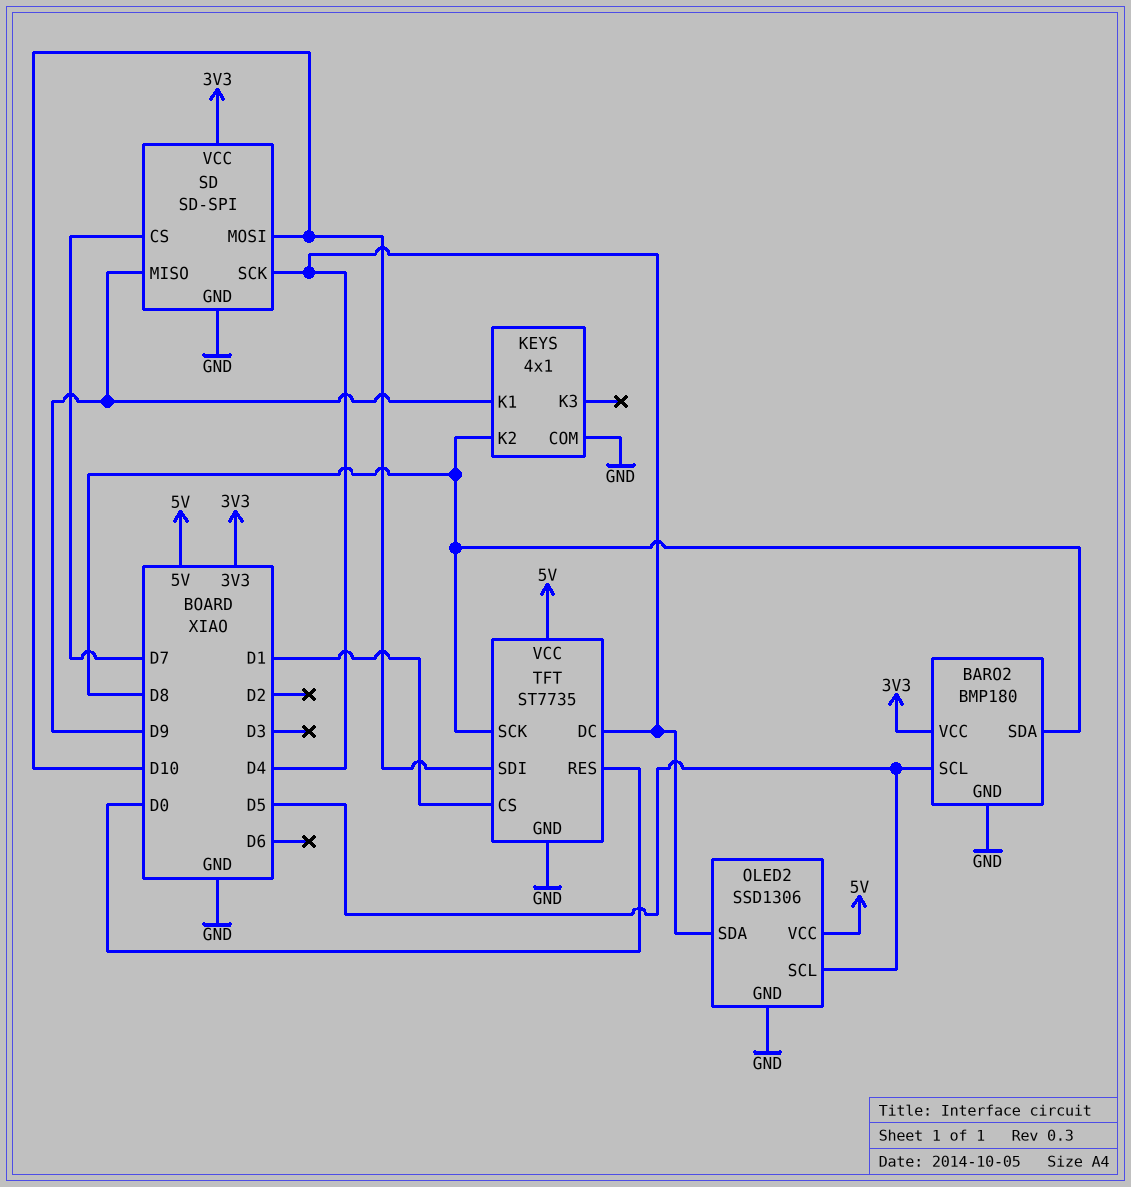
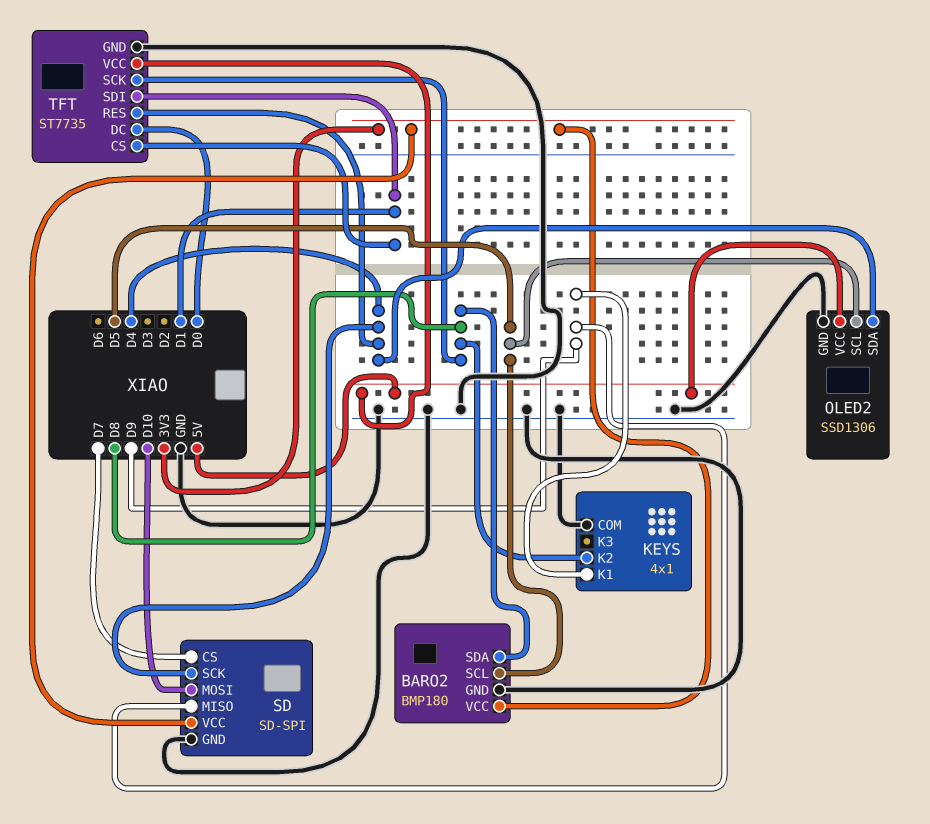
TFT pin DC: D4 -> D0
TFT pin RES: D0 -> D4
TFT pin SDI: D10 -> D1

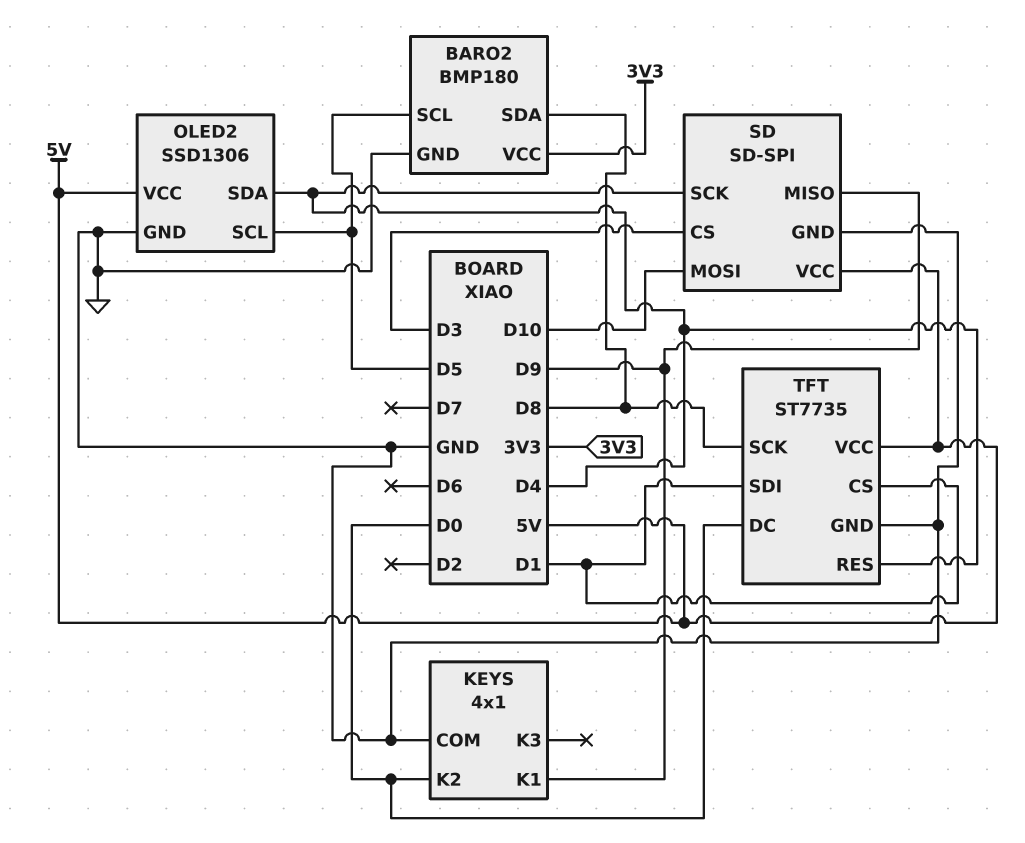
KEYS pin K2: D8 -> D0
SD pin CS: D7 -> D3
SD pin VCC: 3V3 -> 5V

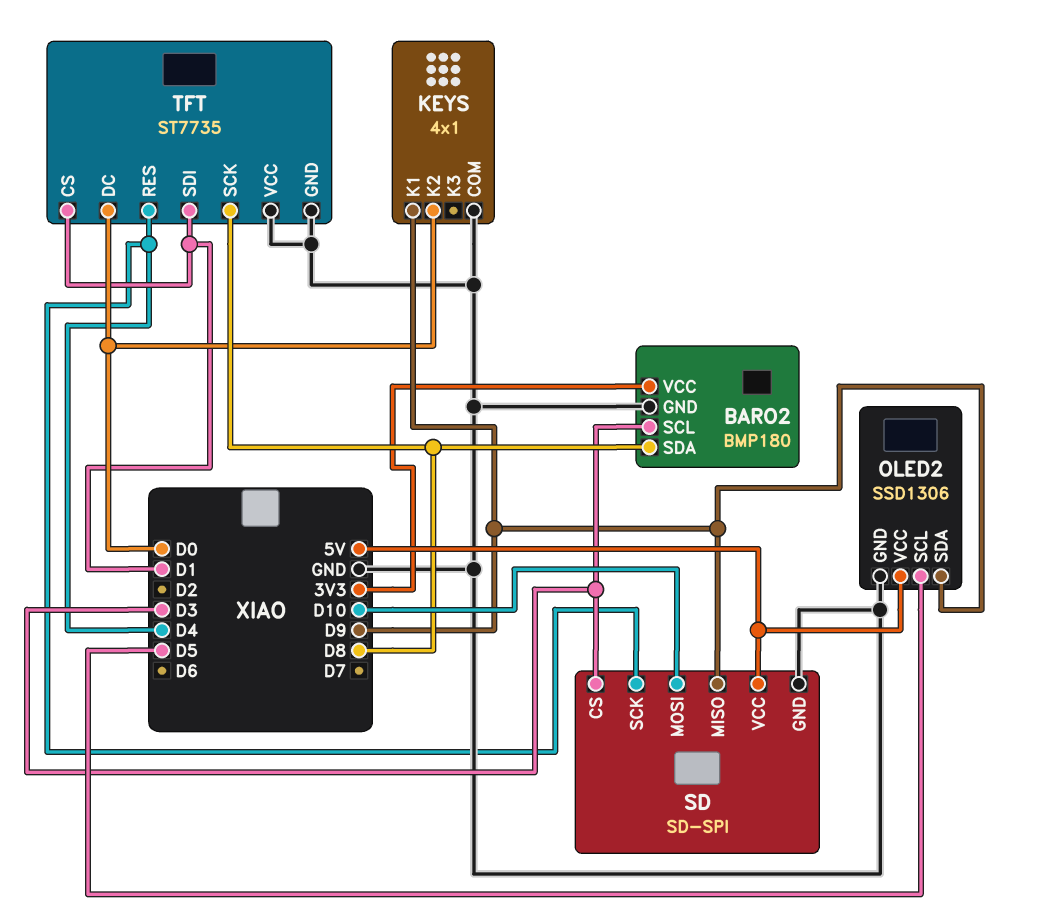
BARO2 pin SCL: D5 -> D3
OLED2 pin SDA: D4 -> D9
TFT pin VCC: 5V -> GND

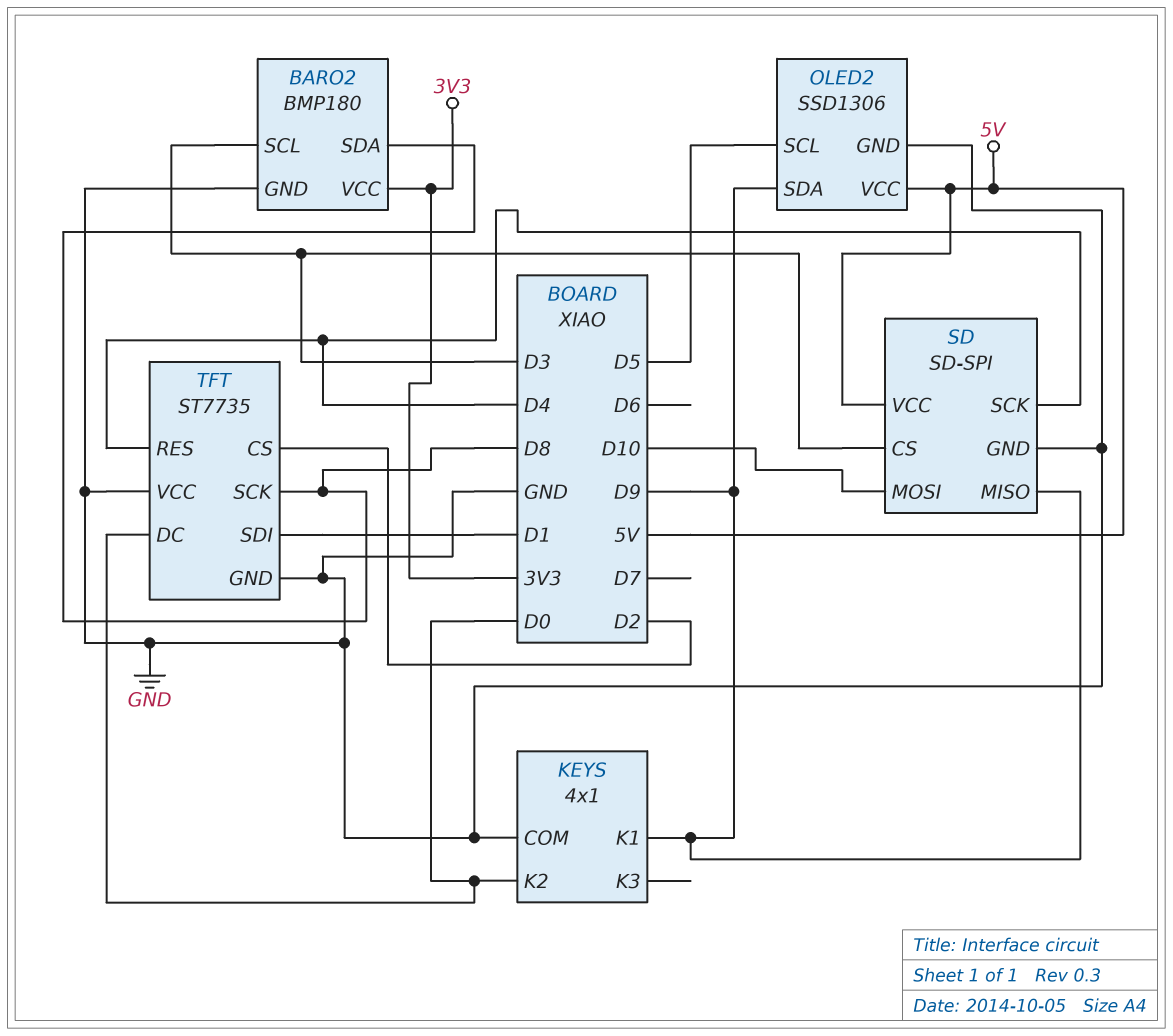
TFT pin CS: D1 -> D2

